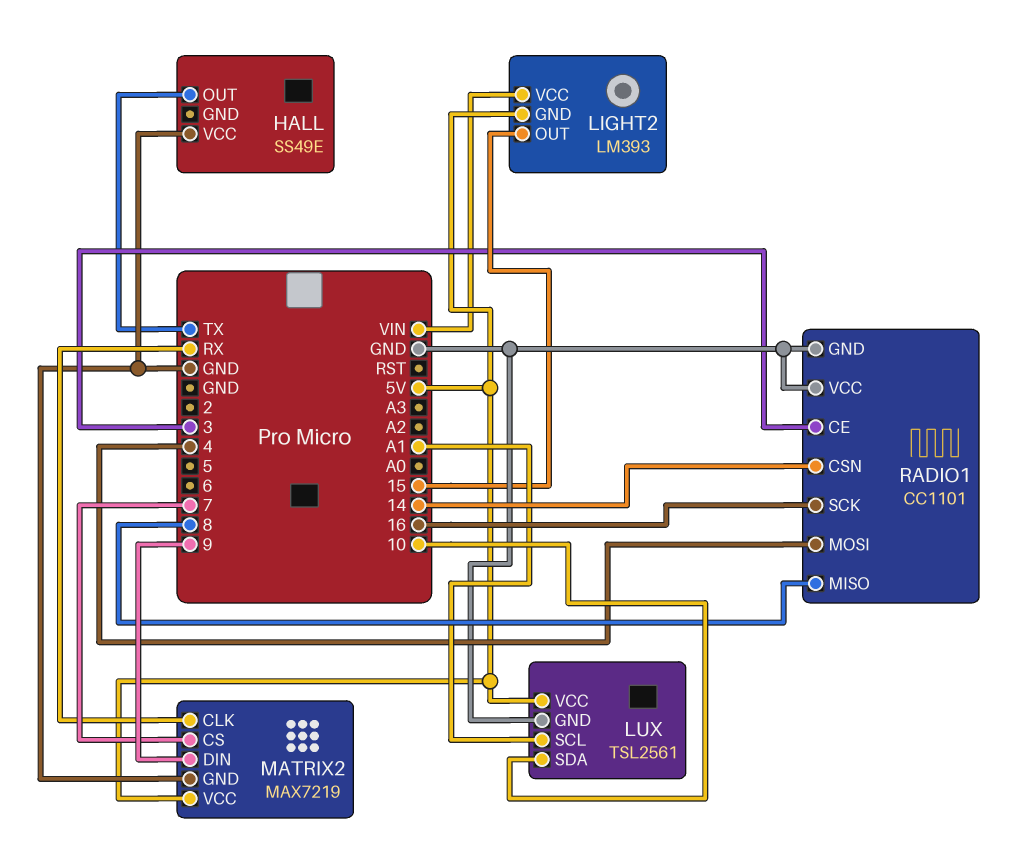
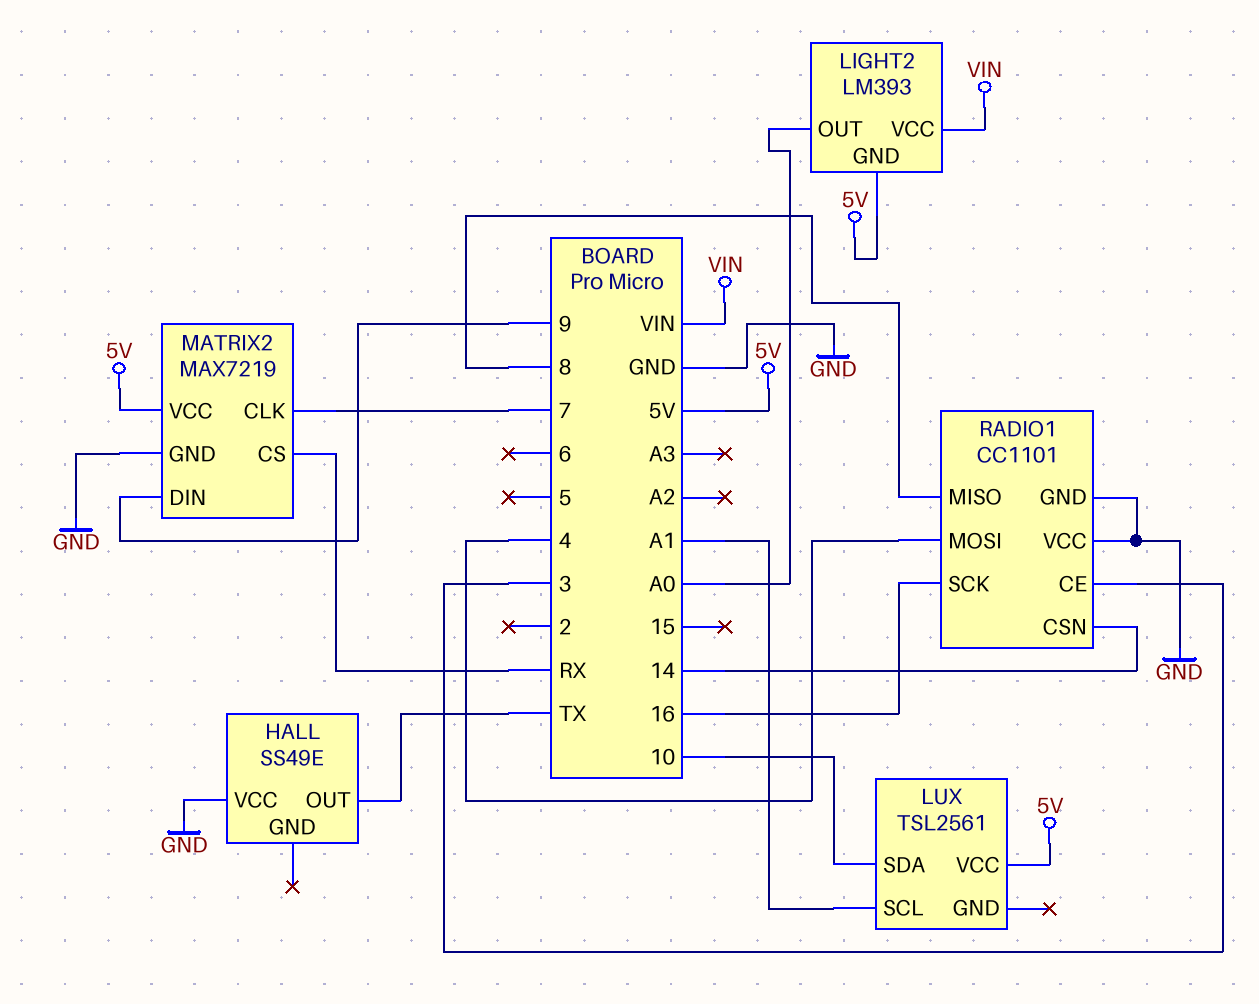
LIGHT2 pin OUT: 15 -> A0
LUX pin GND: GND -> none
MATRIX2 pin CLK: RX -> 7
MATRIX2 pin CS: 7 -> RX

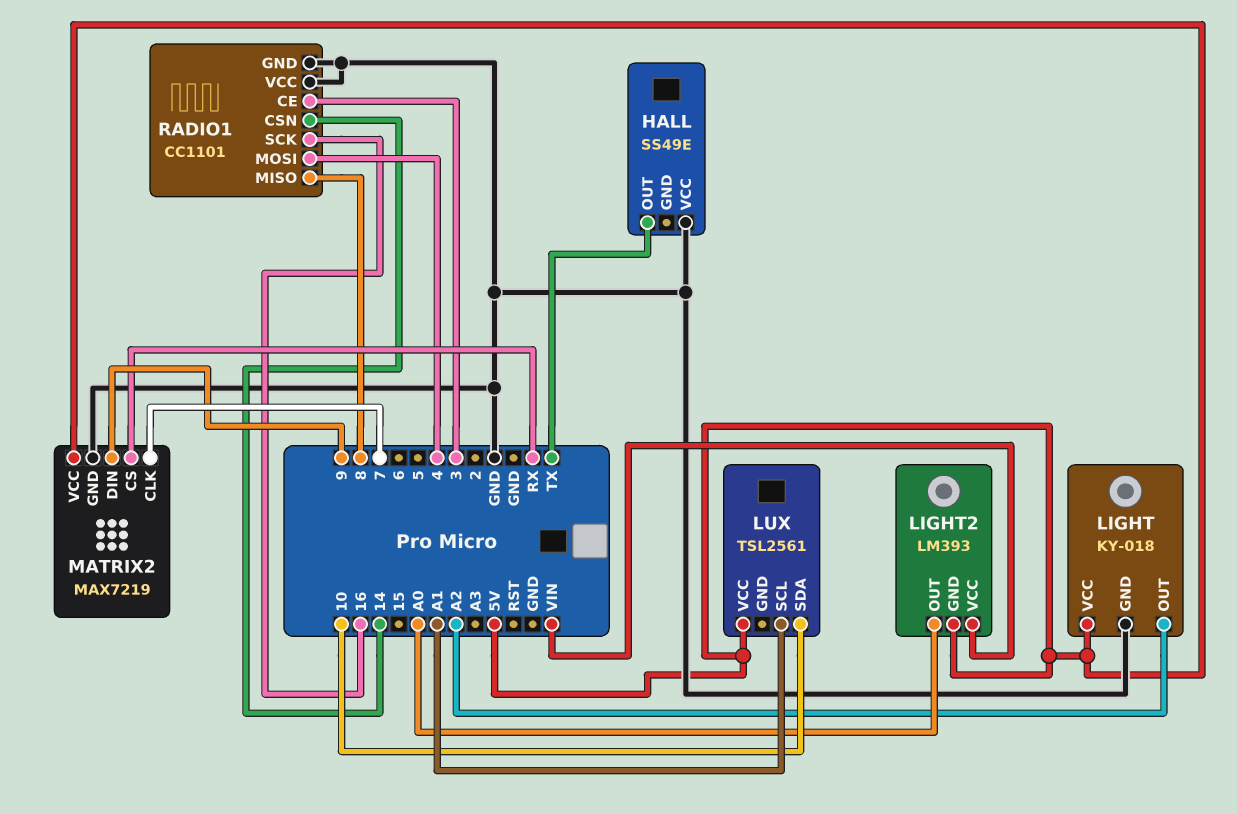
LIGHT: none -> KY-018
LIGHT pin GND: none -> GND
LIGHT pin OUT: none -> A2
LIGHT pin VCC: none -> 5V

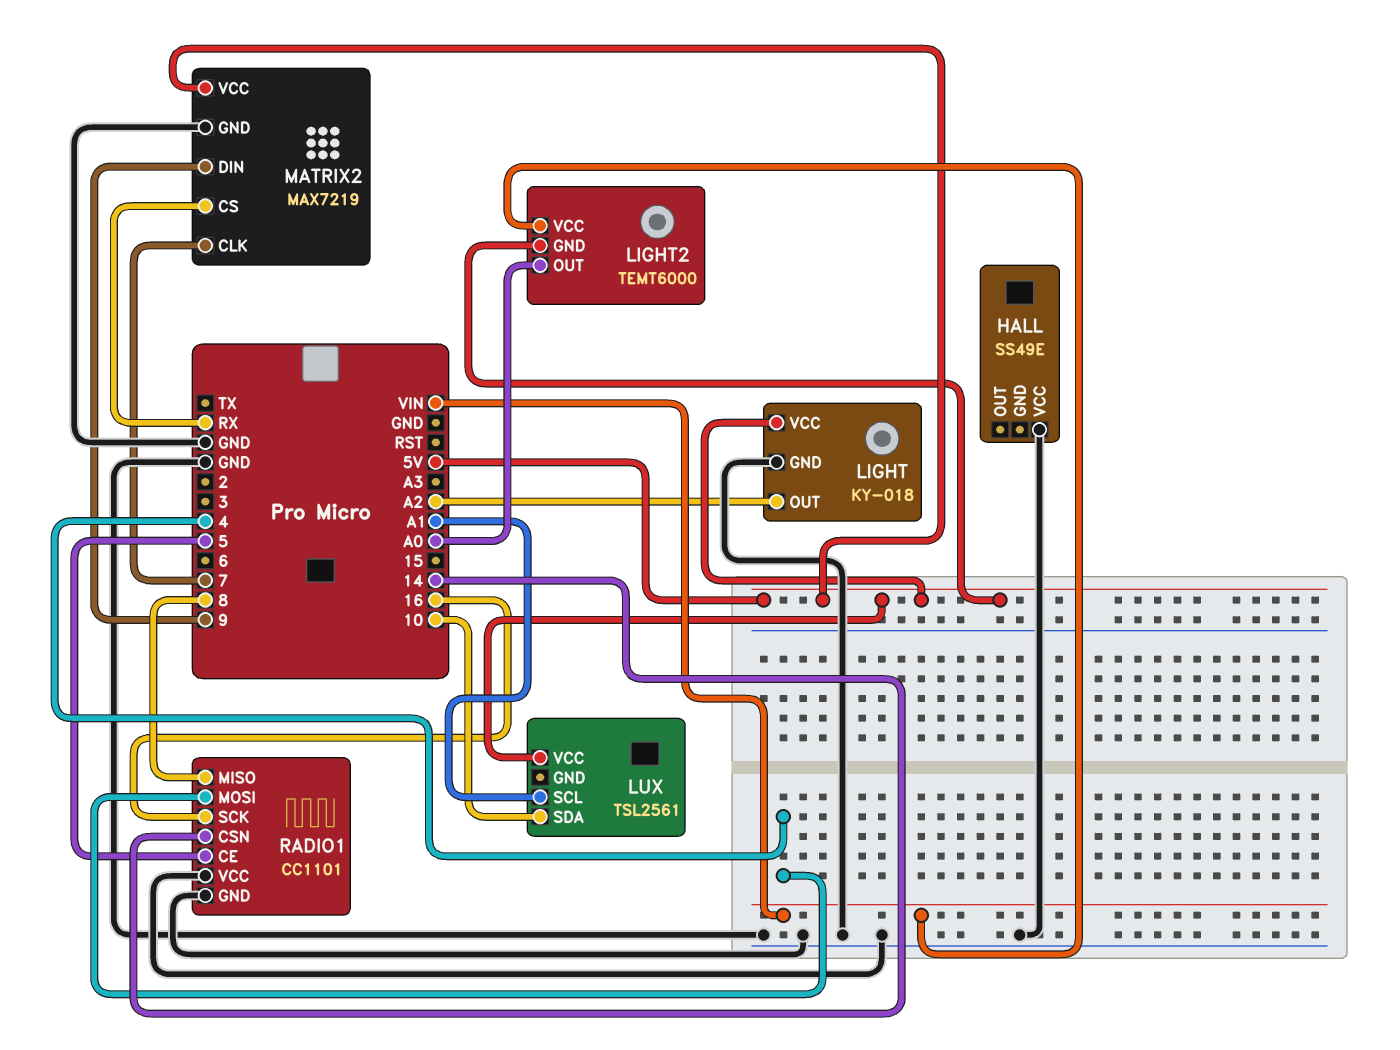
HALL pin OUT: TX -> none
LIGHT2: LM393 -> TEMT6000
RADIO1 pin CE: 3 -> 5

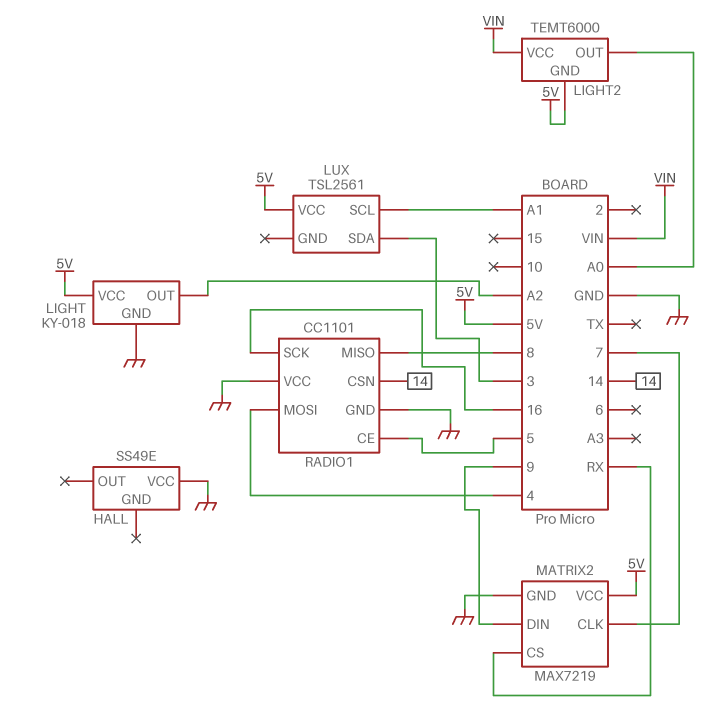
LUX pin SDA: 10 -> 3

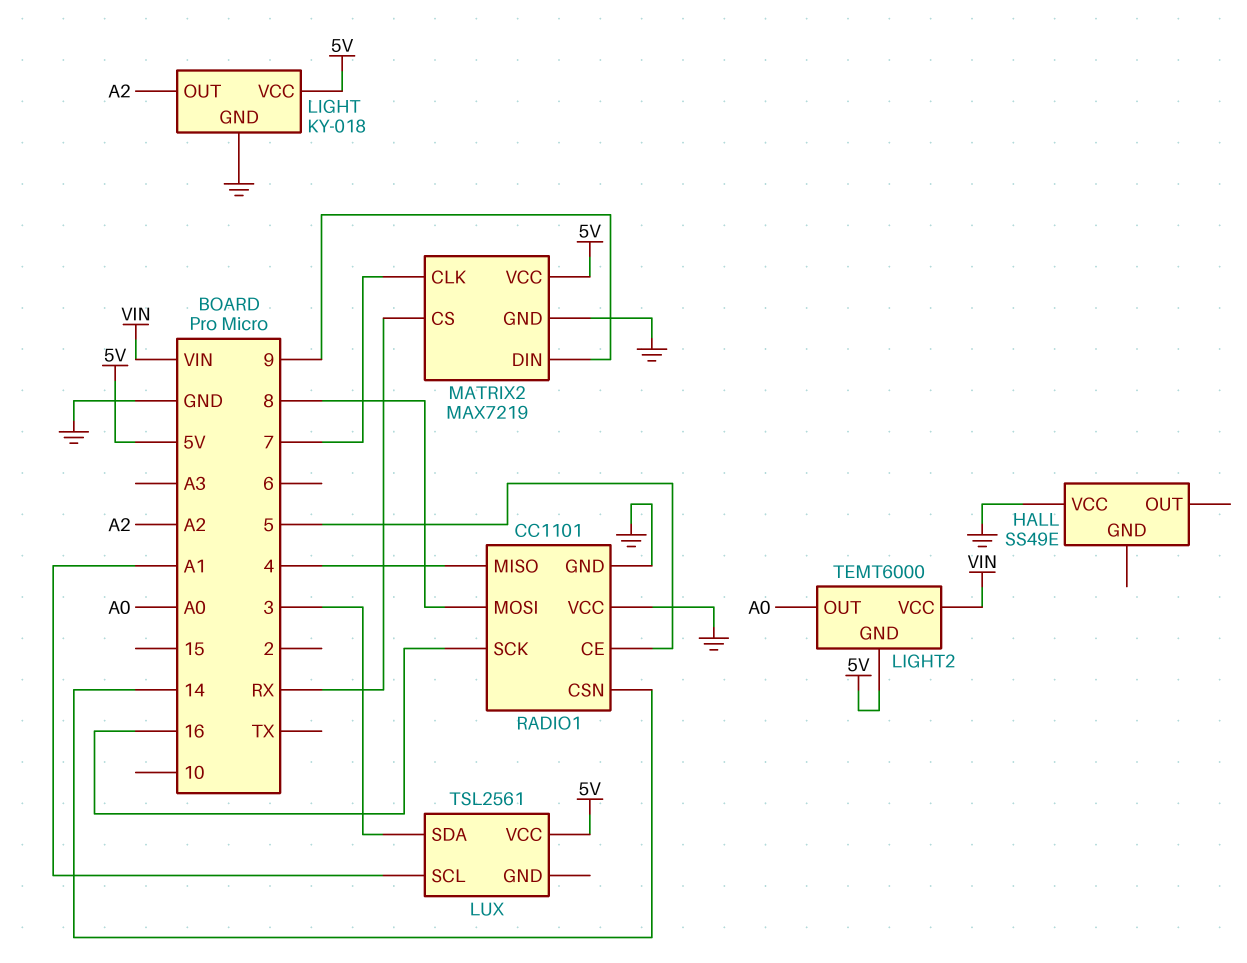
RADIO1 pin MISO: 8 -> 4
RADIO1 pin MOSI: 4 -> 8

